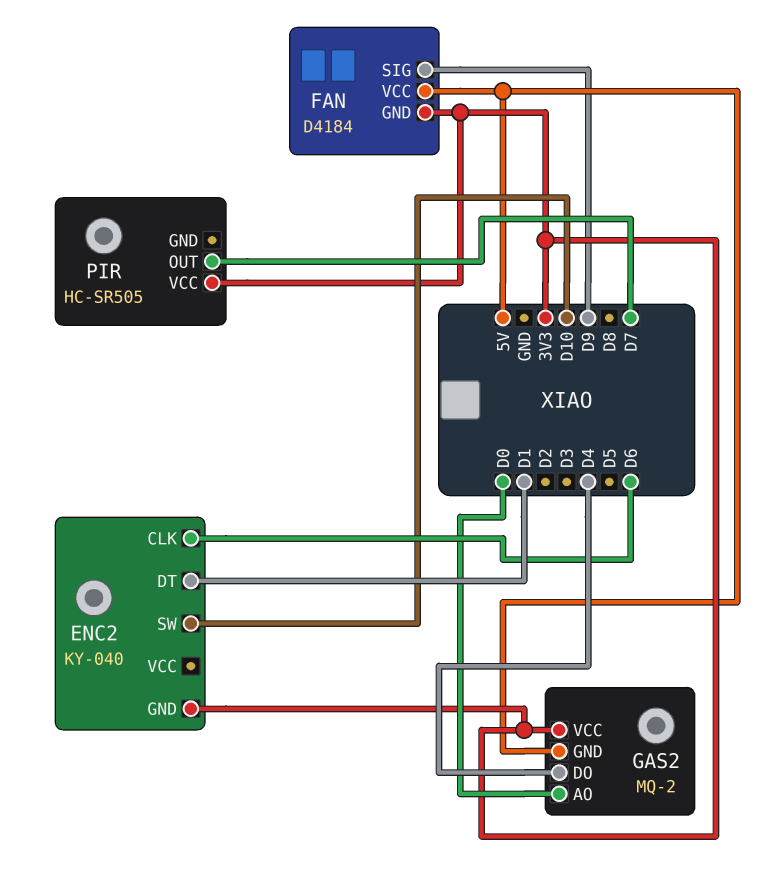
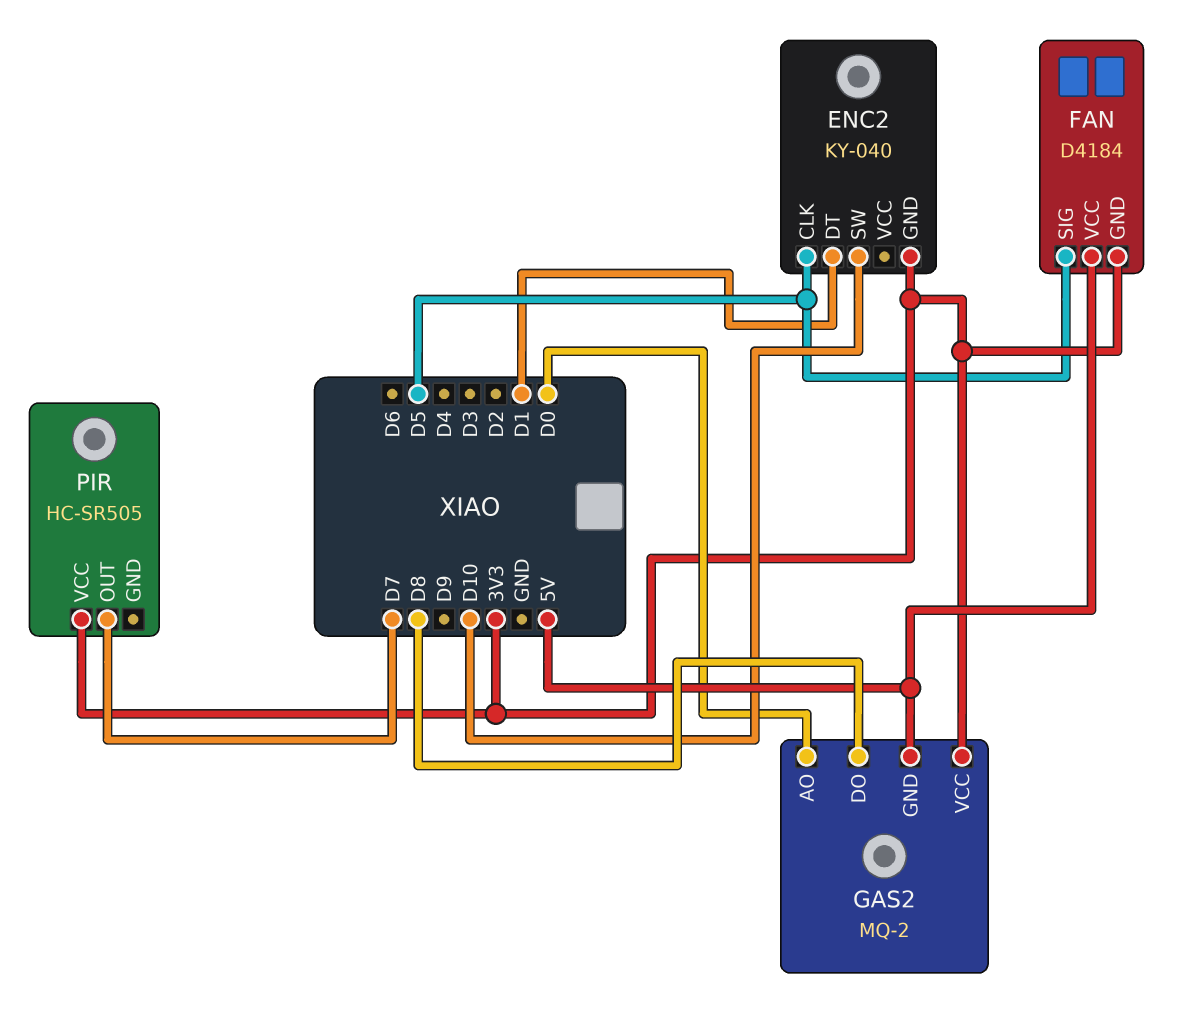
ENC2 pin CLK: D6 -> D5
FAN pin SIG: D9 -> D5
GAS2 pin DO: D4 -> D8

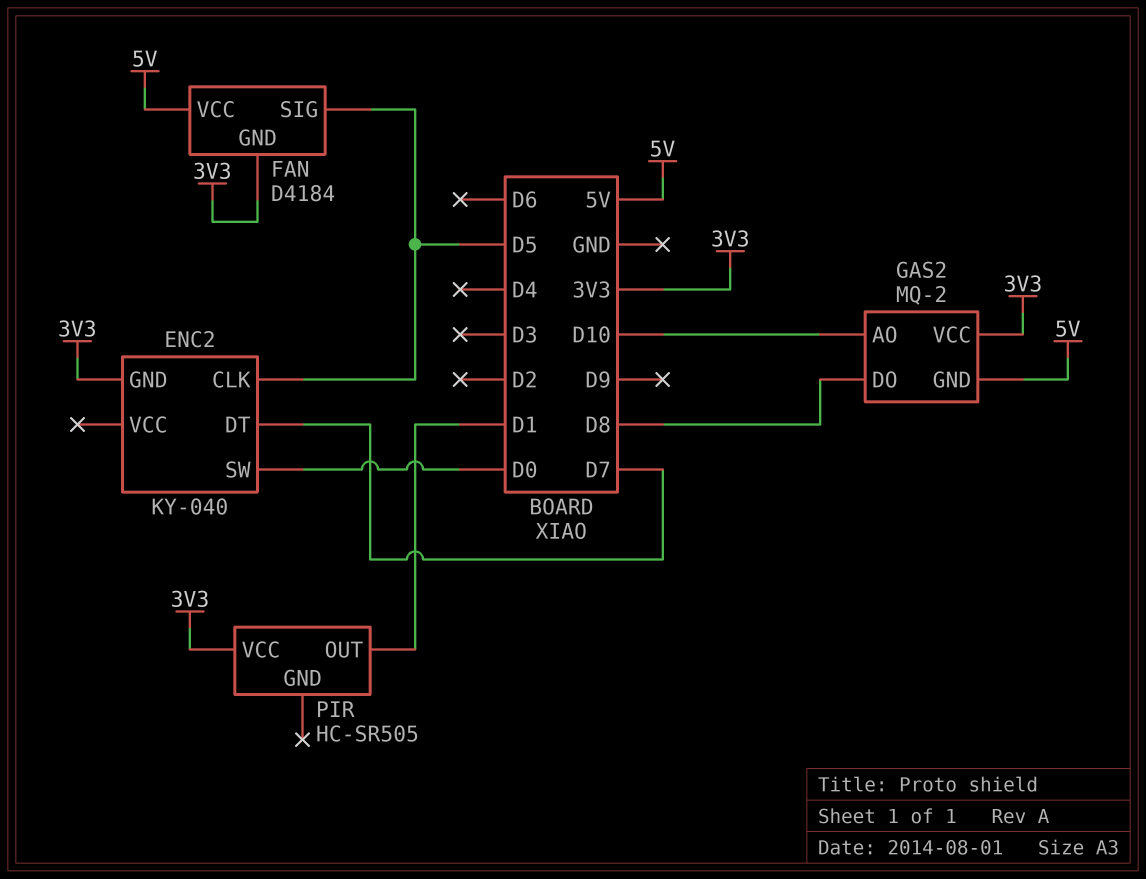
ENC2 pin DT: D1 -> D7
ENC2 pin SW: D10 -> D0
GAS2 pin AO: D0 -> D10
PIR pin OUT: D7 -> D1

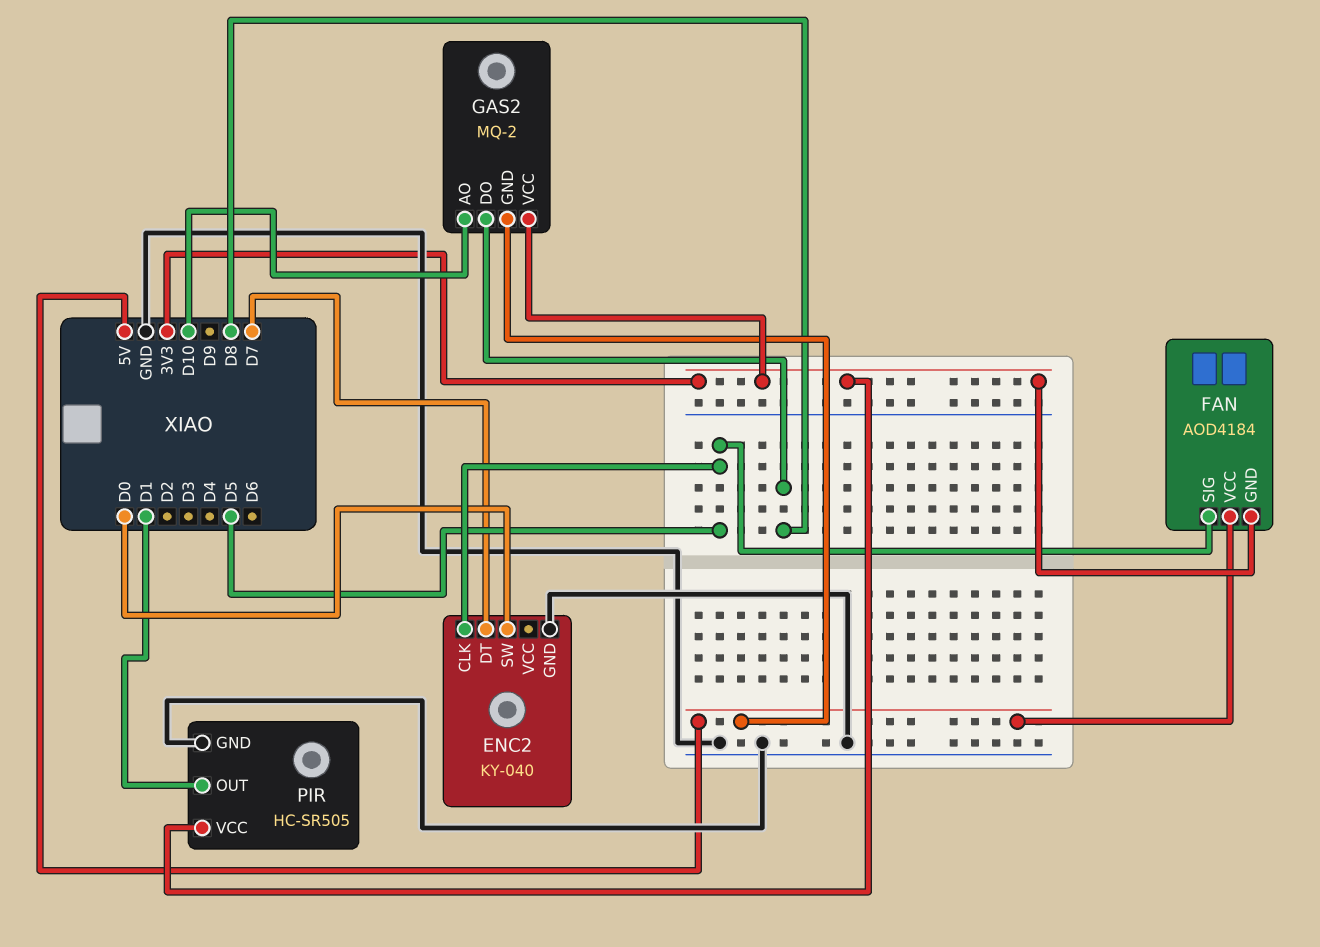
ENC2 pin GND: 3V3 -> GND
FAN: D4184 -> AOD4184
PIR pin GND: none -> GND

